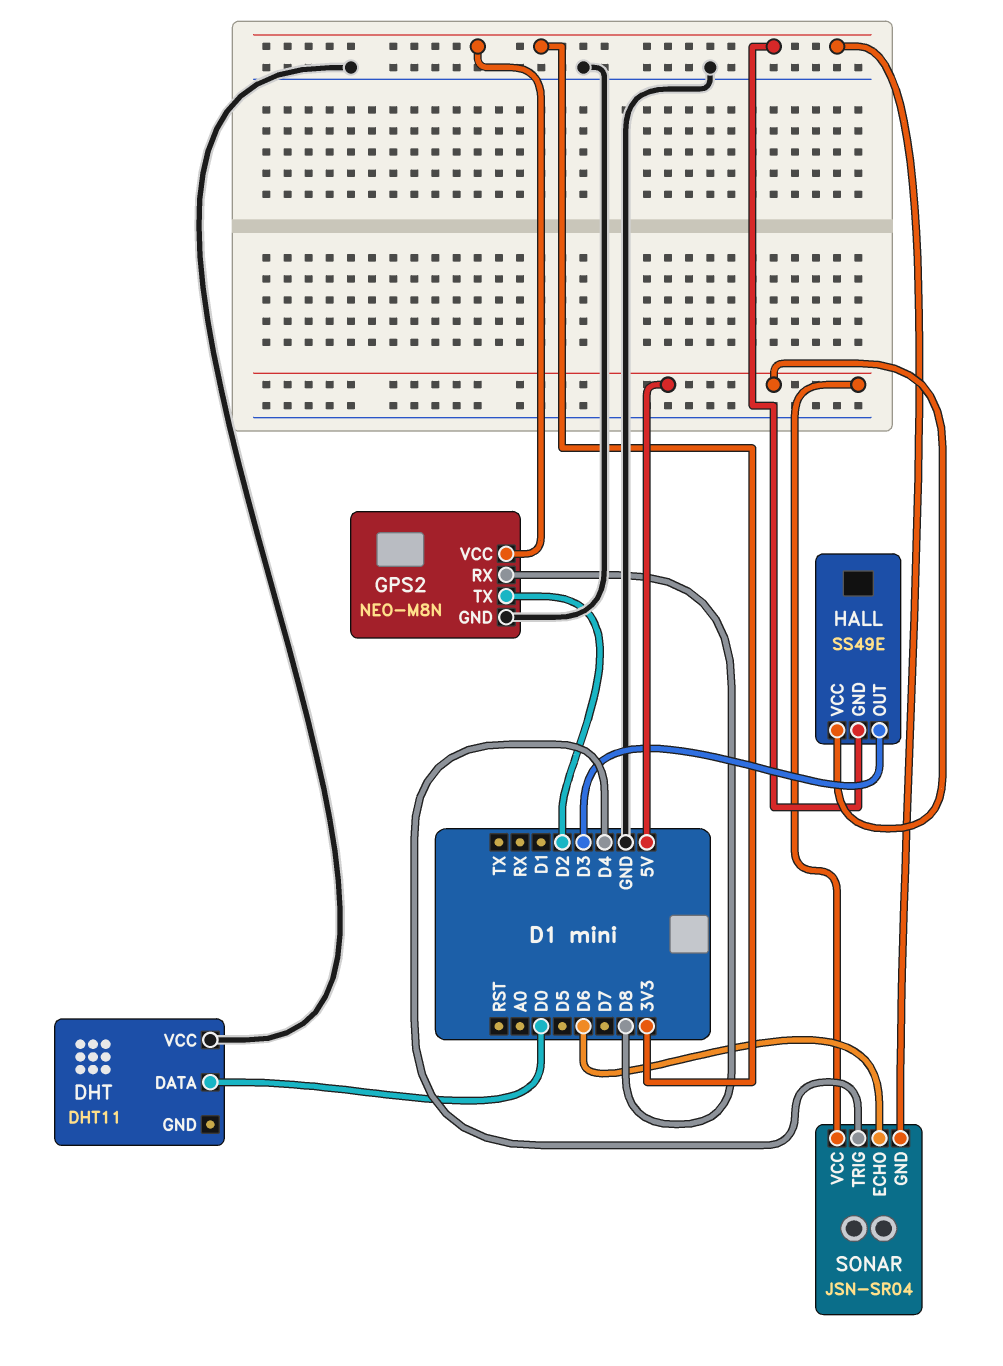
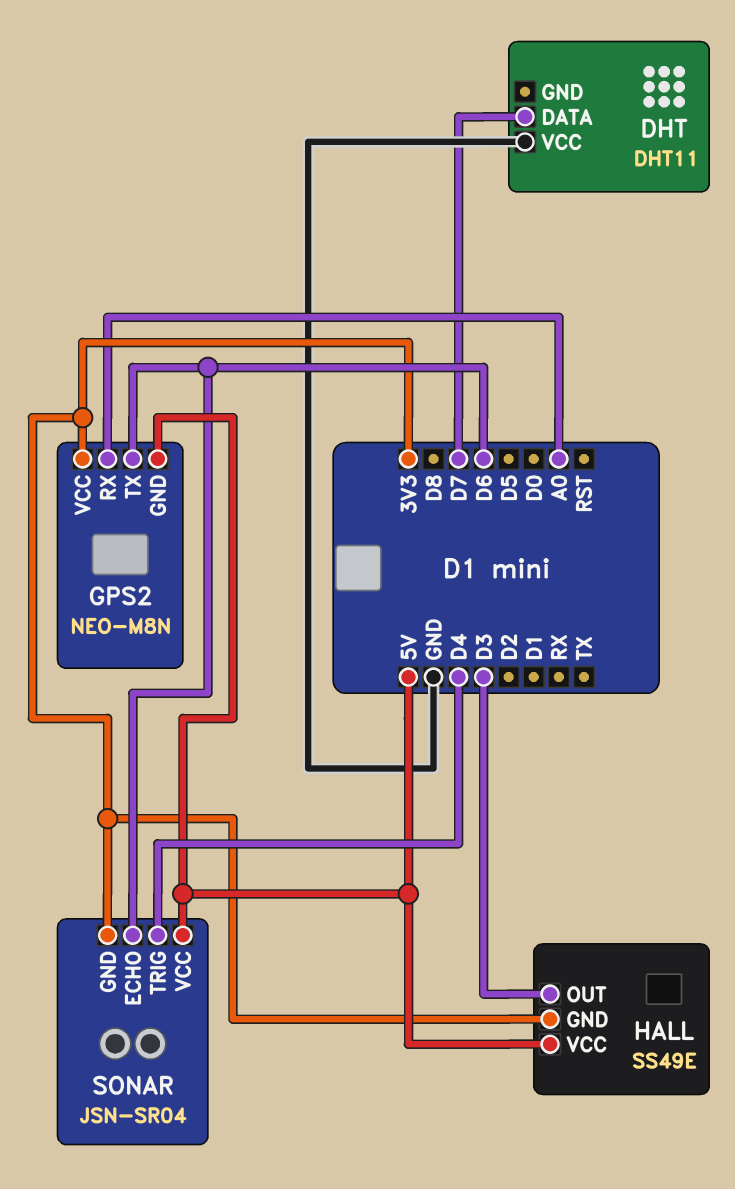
DHT pin DATA: D0 -> D7
GPS2 pin GND: GND -> 5V
GPS2 pin RX: D8 -> A0
GPS2 pin TX: D2 -> D6

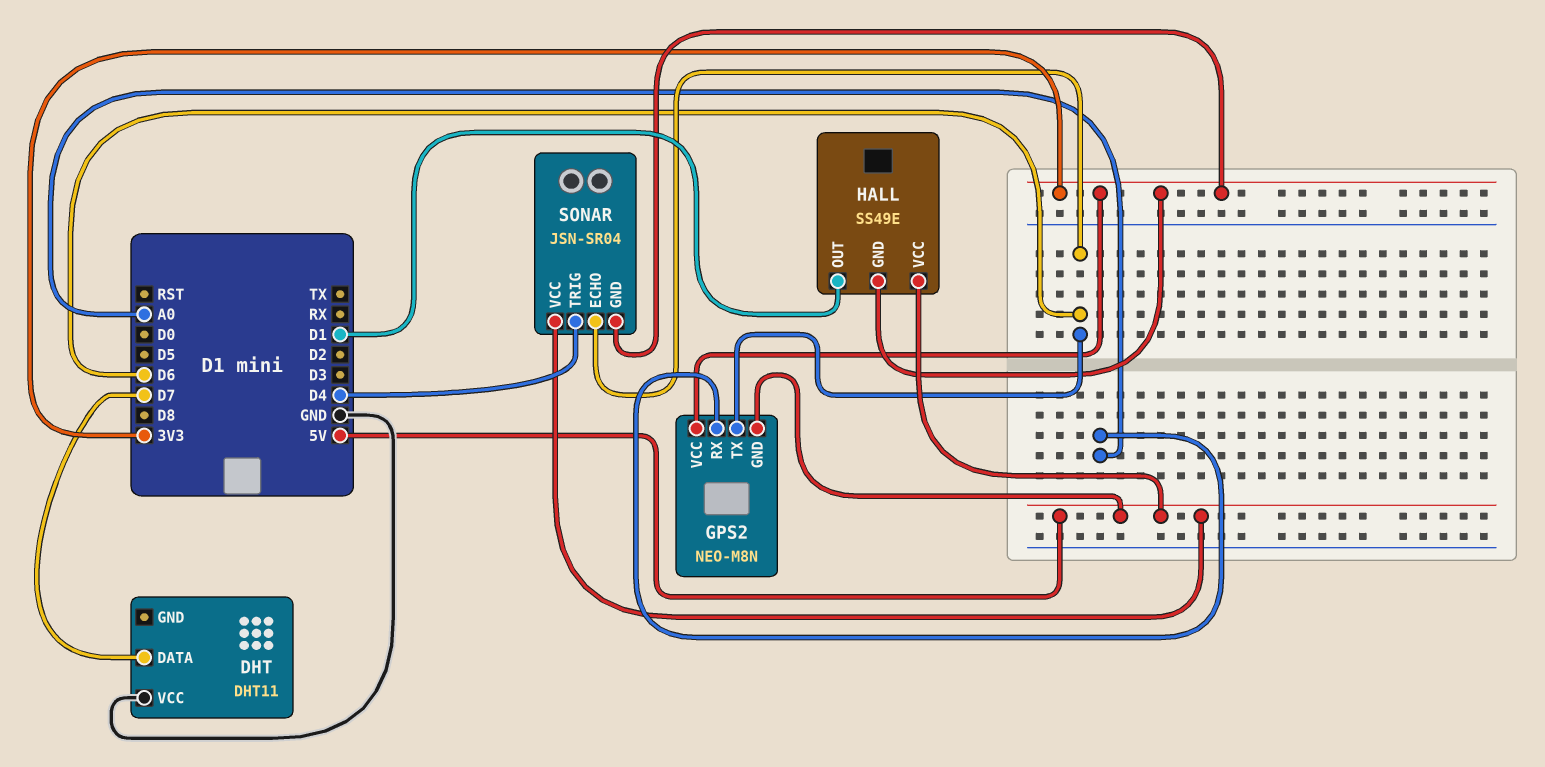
HALL pin OUT: D3 -> D1

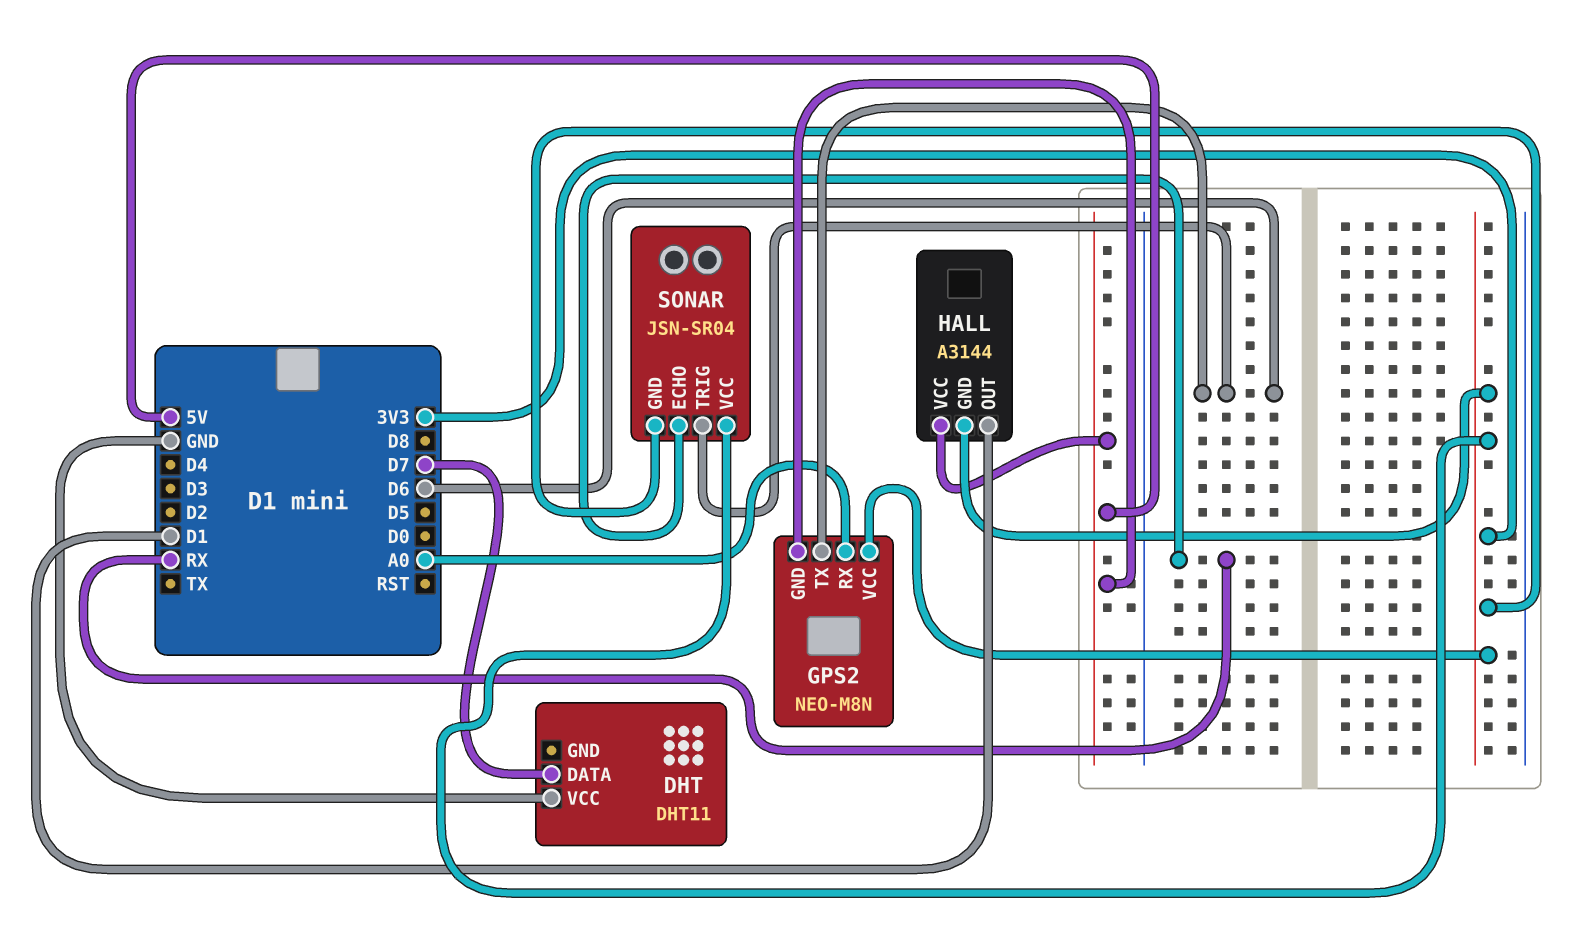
HALL: SS49E -> A3144
SONAR pin ECHO: D6 -> RX
SONAR pin TRIG: D4 -> D6
SONAR pin VCC: 5V -> 3V3

